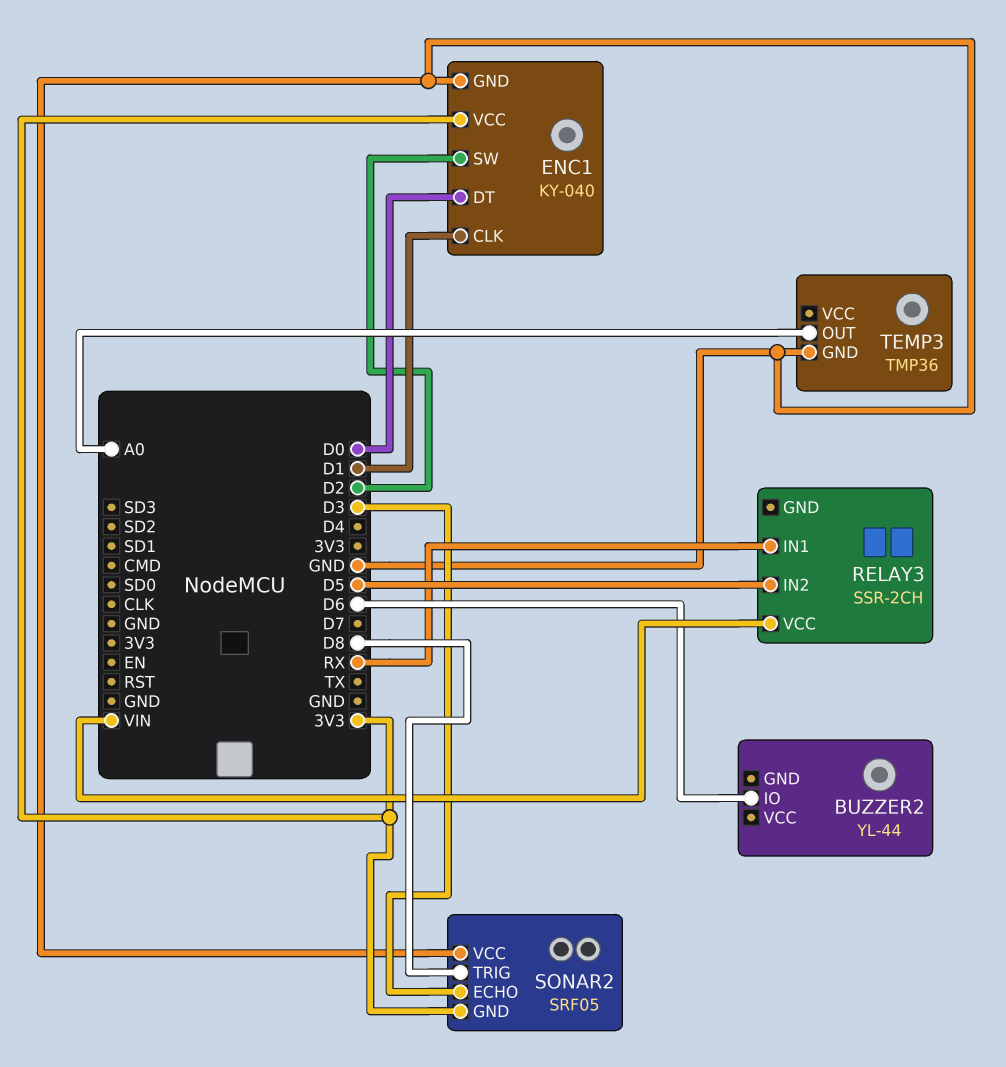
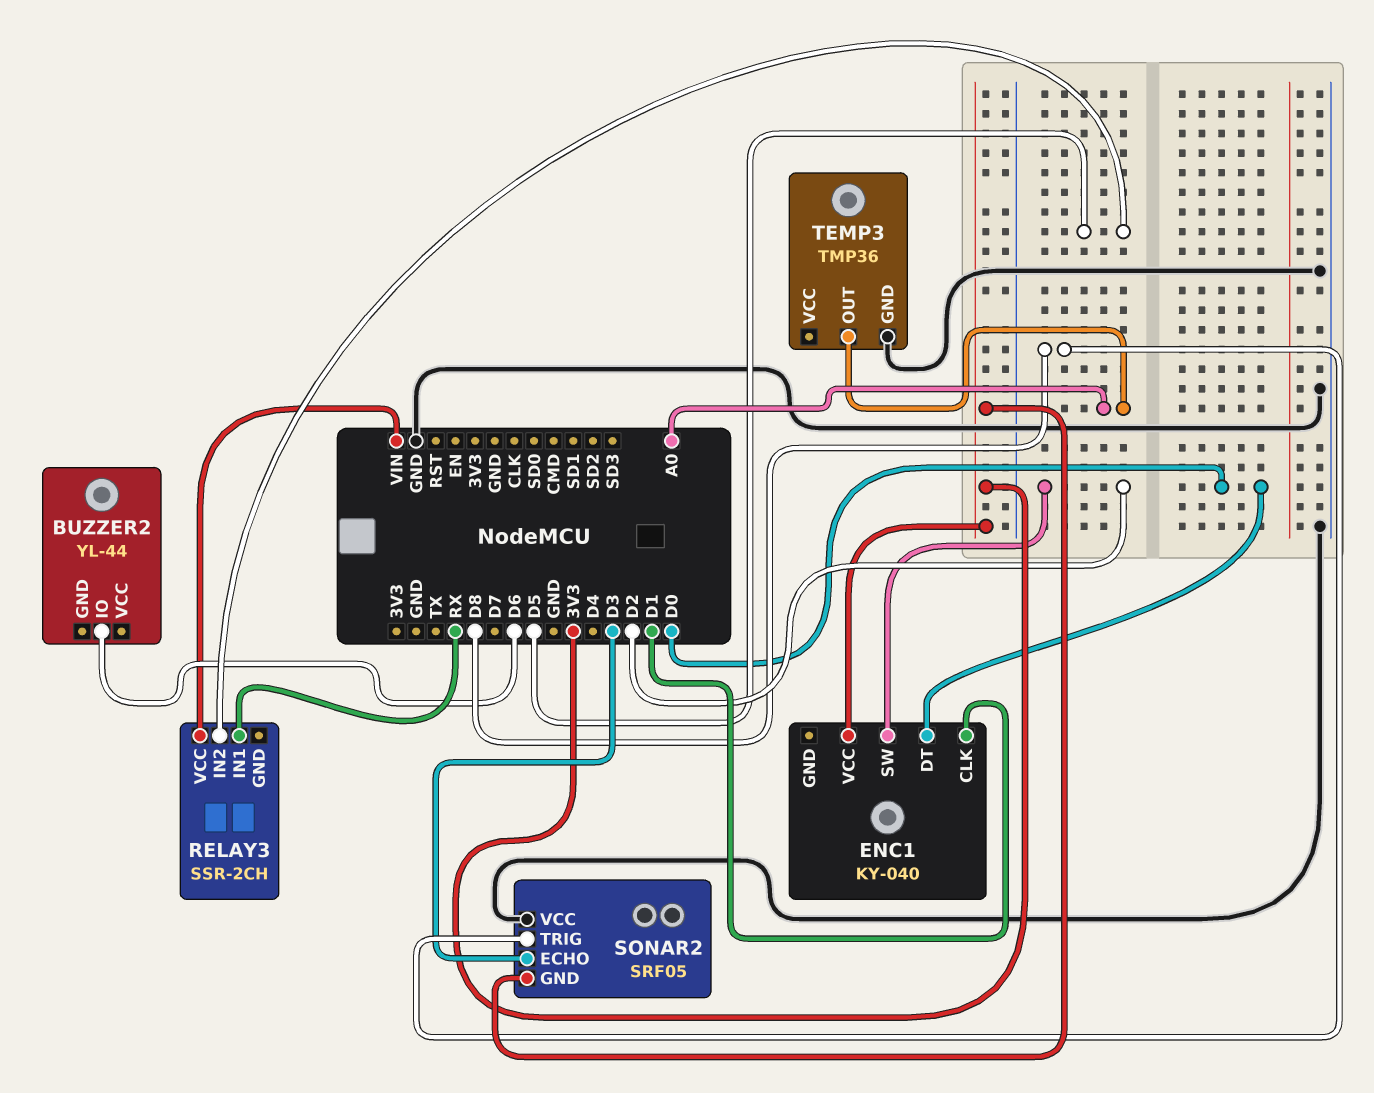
ENC1 pin GND: GND -> none

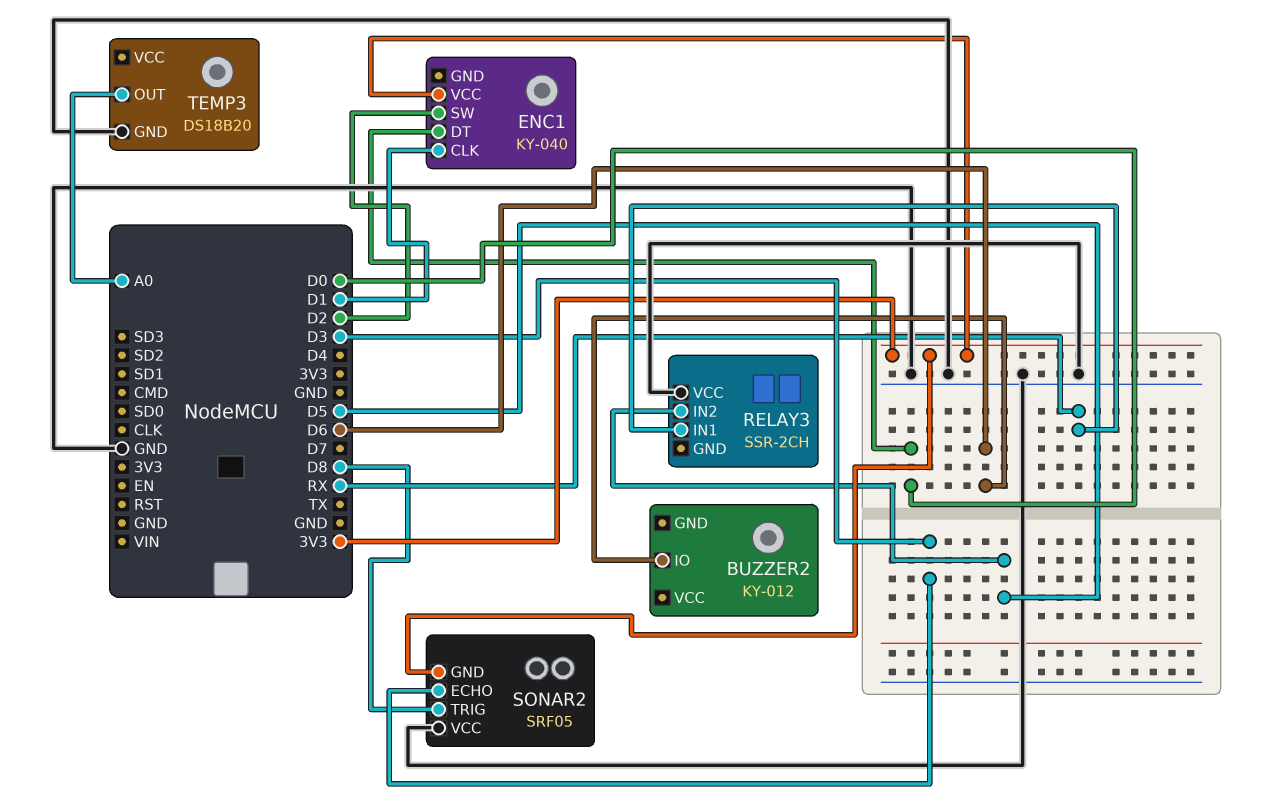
BUZZER2: YL-44 -> KY-012
RELAY3 pin VCC: VIN -> GND
TEMP3: TMP36 -> DS18B20

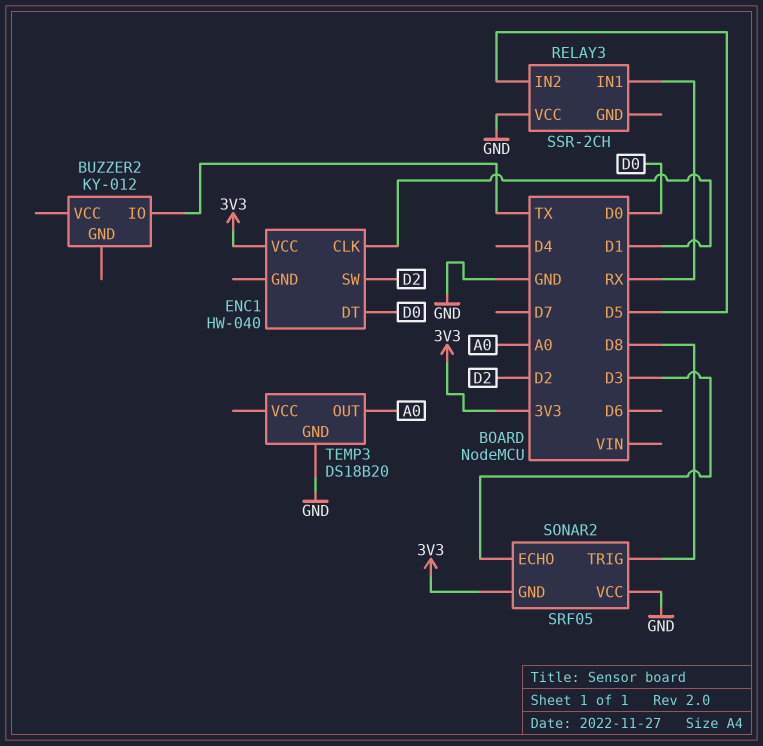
BUZZER2 pin IO: D6 -> TX
ENC1: KY-040 -> HW-040

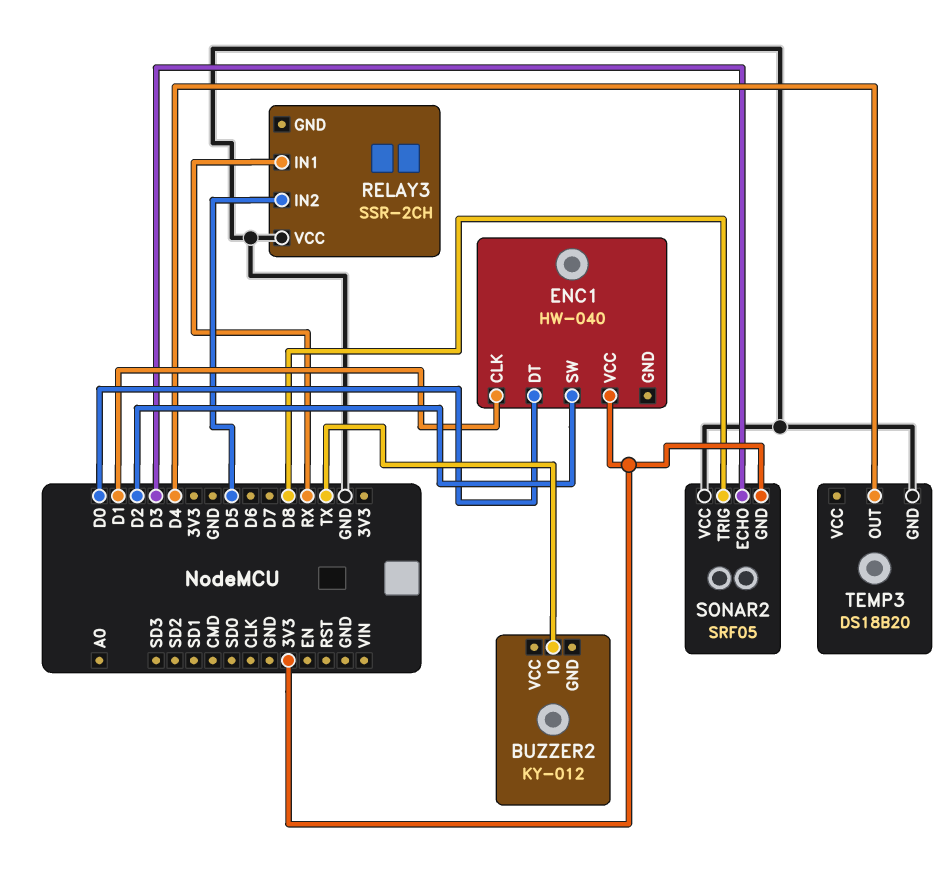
TEMP3 pin OUT: A0 -> D4

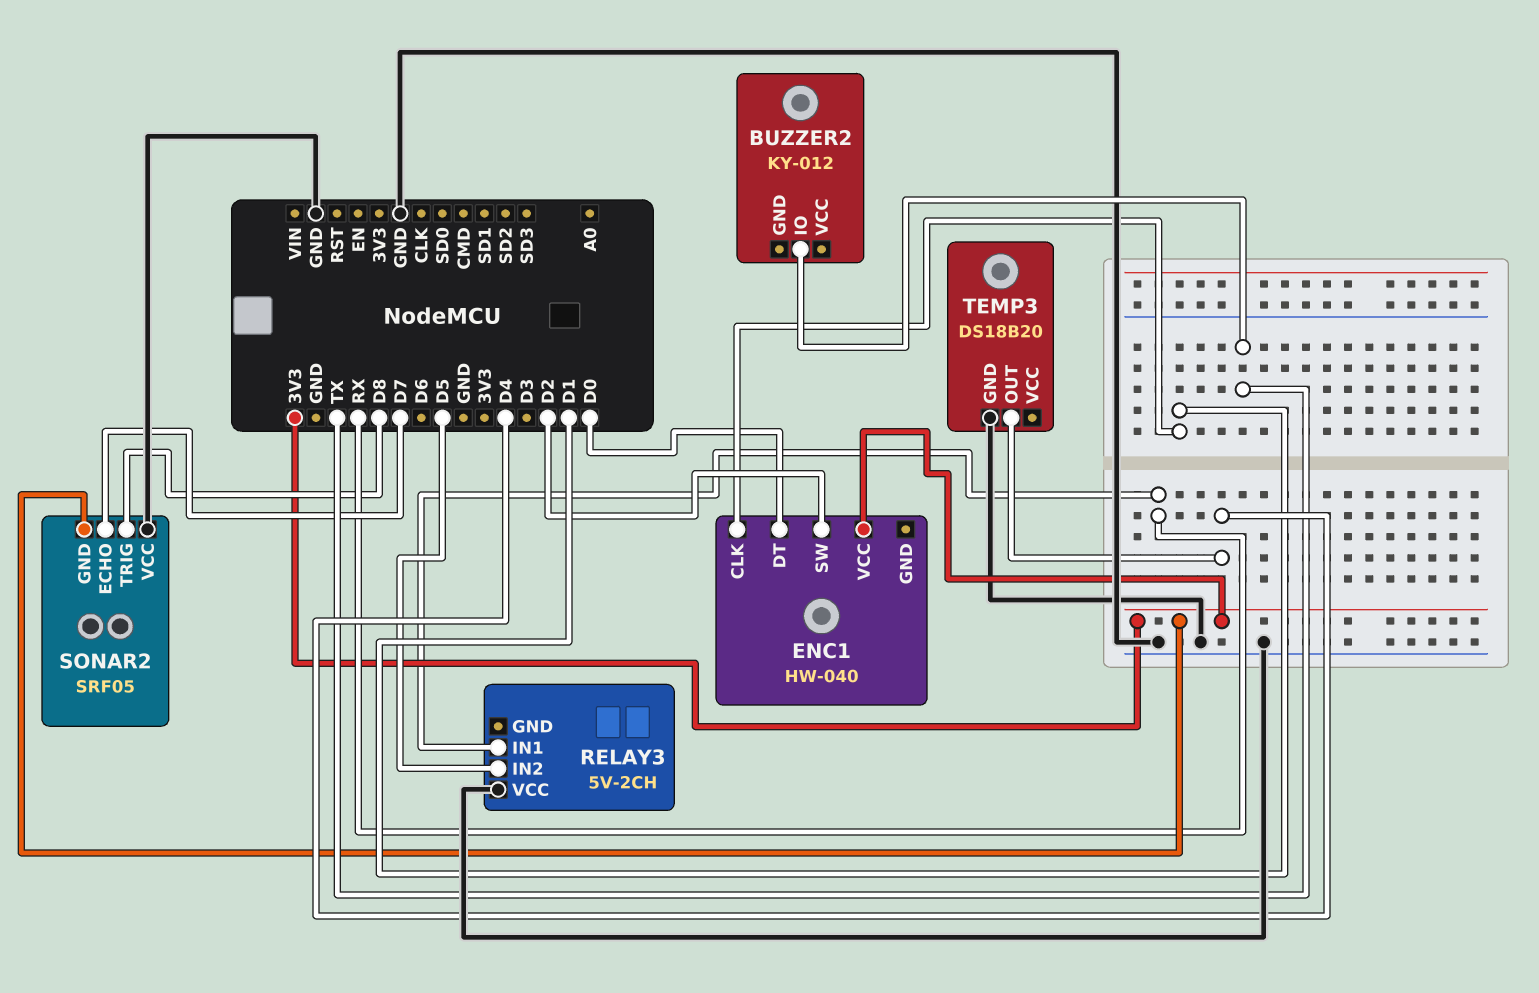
RELAY3: SSR-2CH -> 5V-2CH
SONAR2 pin ECHO: D3 -> D7

